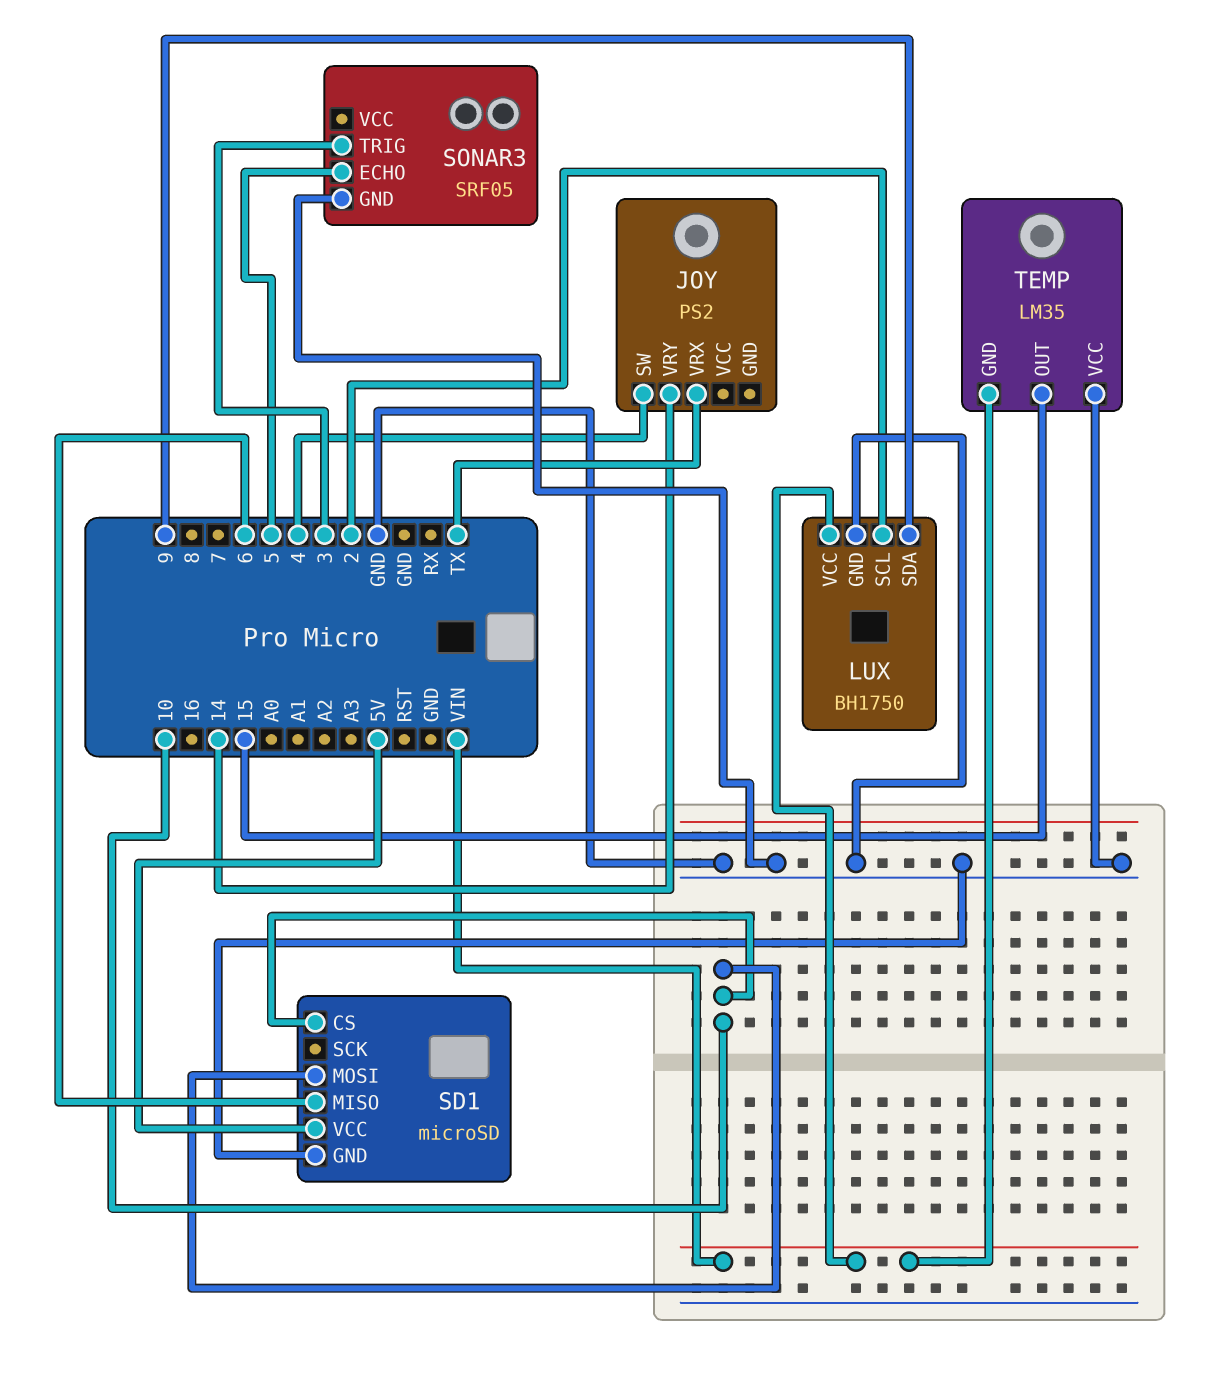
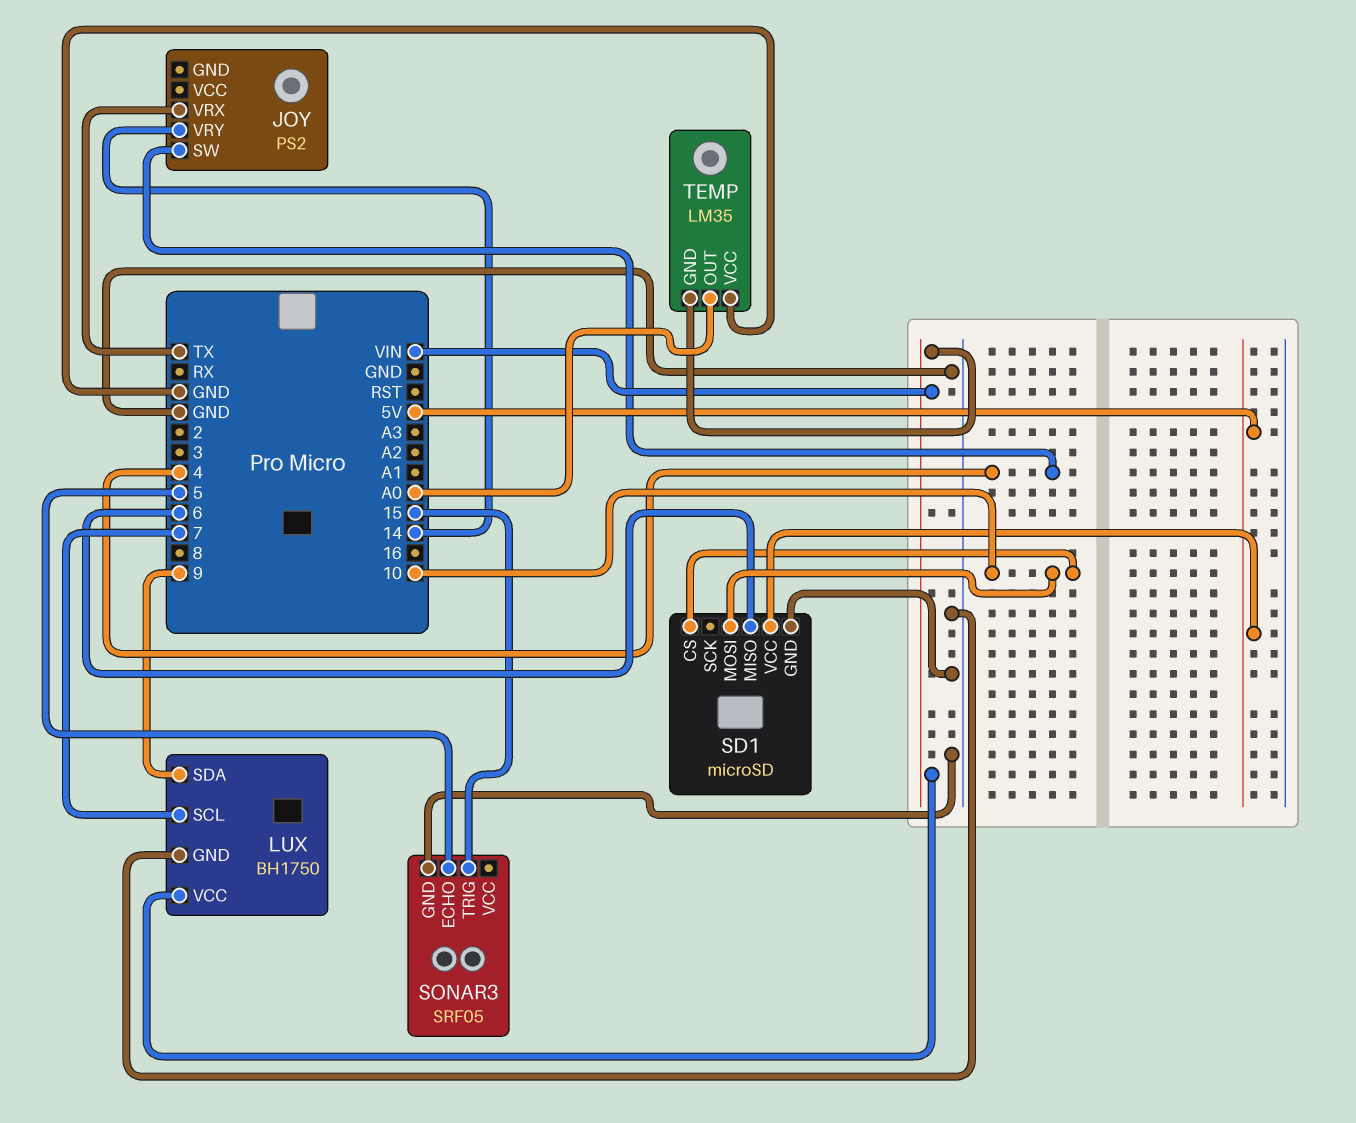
LUX pin SCL: 2 -> 7
SONAR3 pin TRIG: 3 -> 15
TEMP pin OUT: 15 -> A0

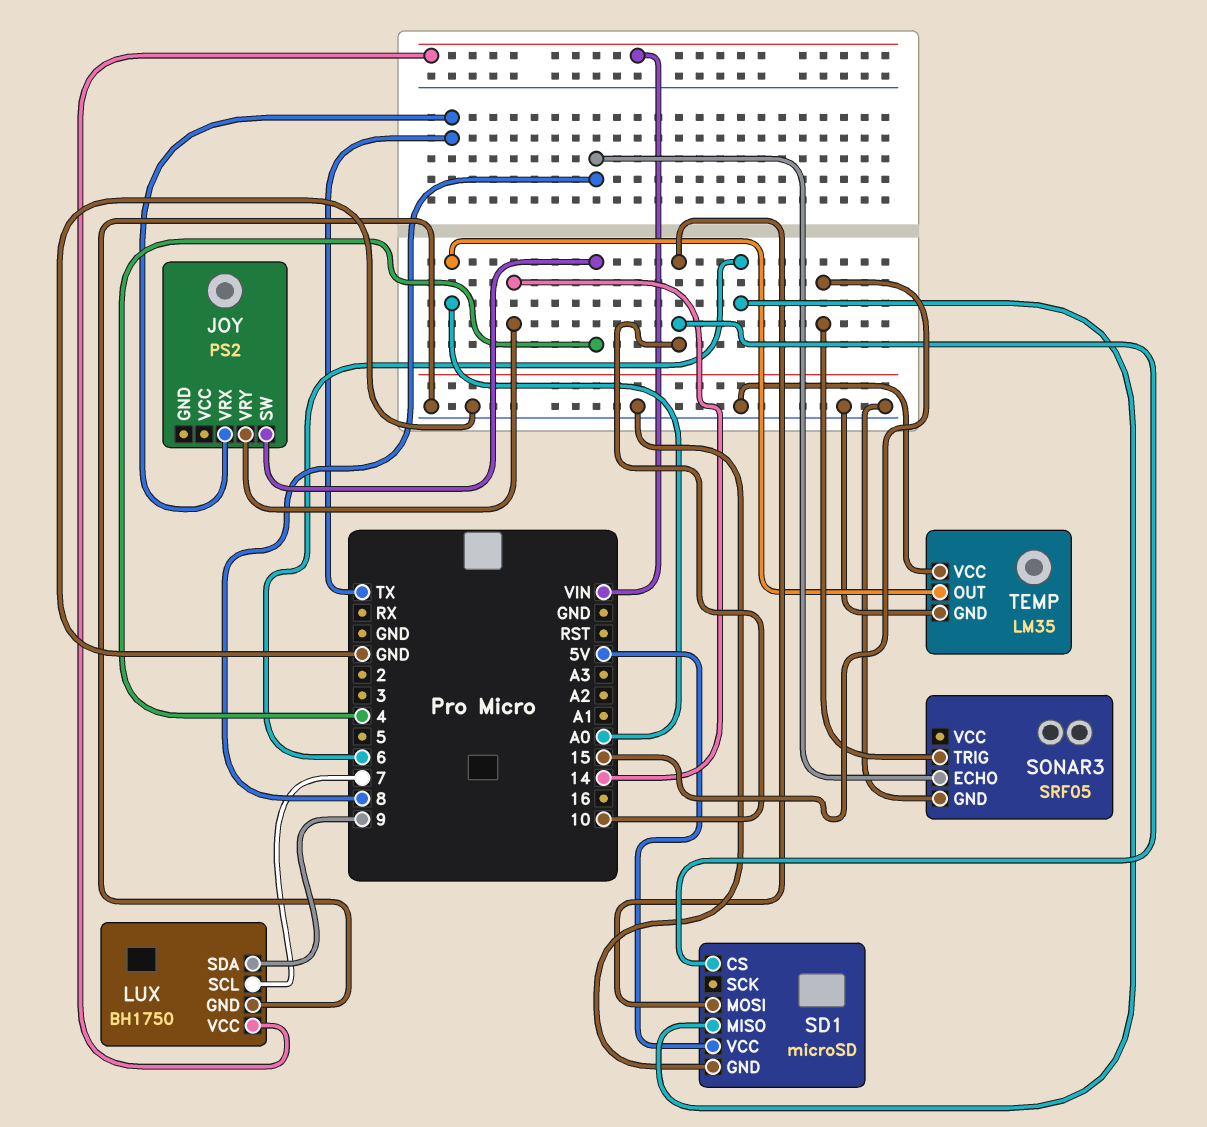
SONAR3 pin ECHO: 5 -> 8
TEMP pin GND: VIN -> GND

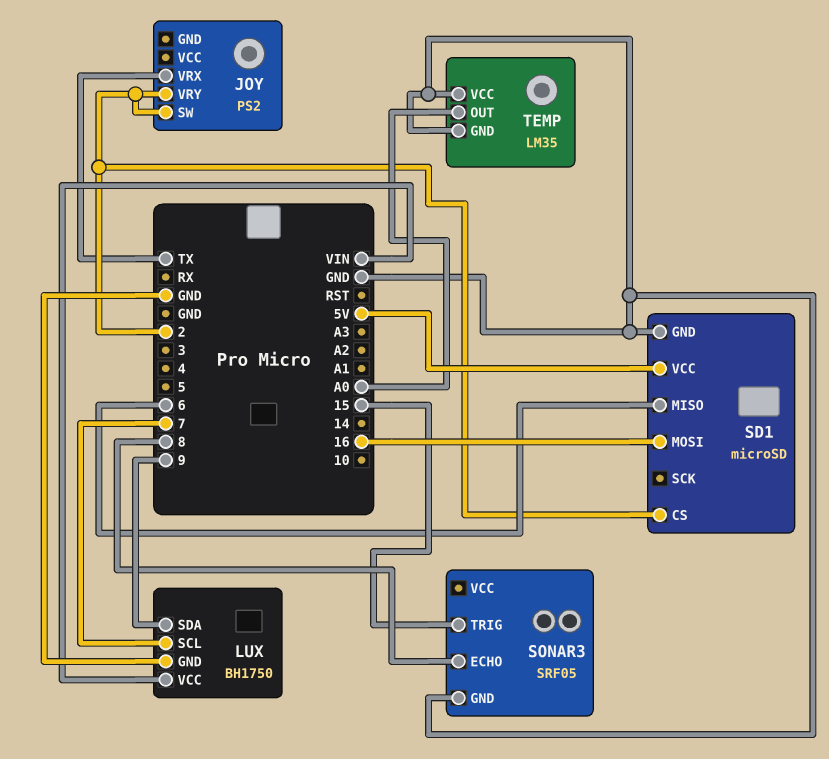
JOY pin SW: 4 -> 2
JOY pin VRY: 14 -> 2
SD1 pin CS: 10 -> 2
SD1 pin MOSI: 10 -> 16

